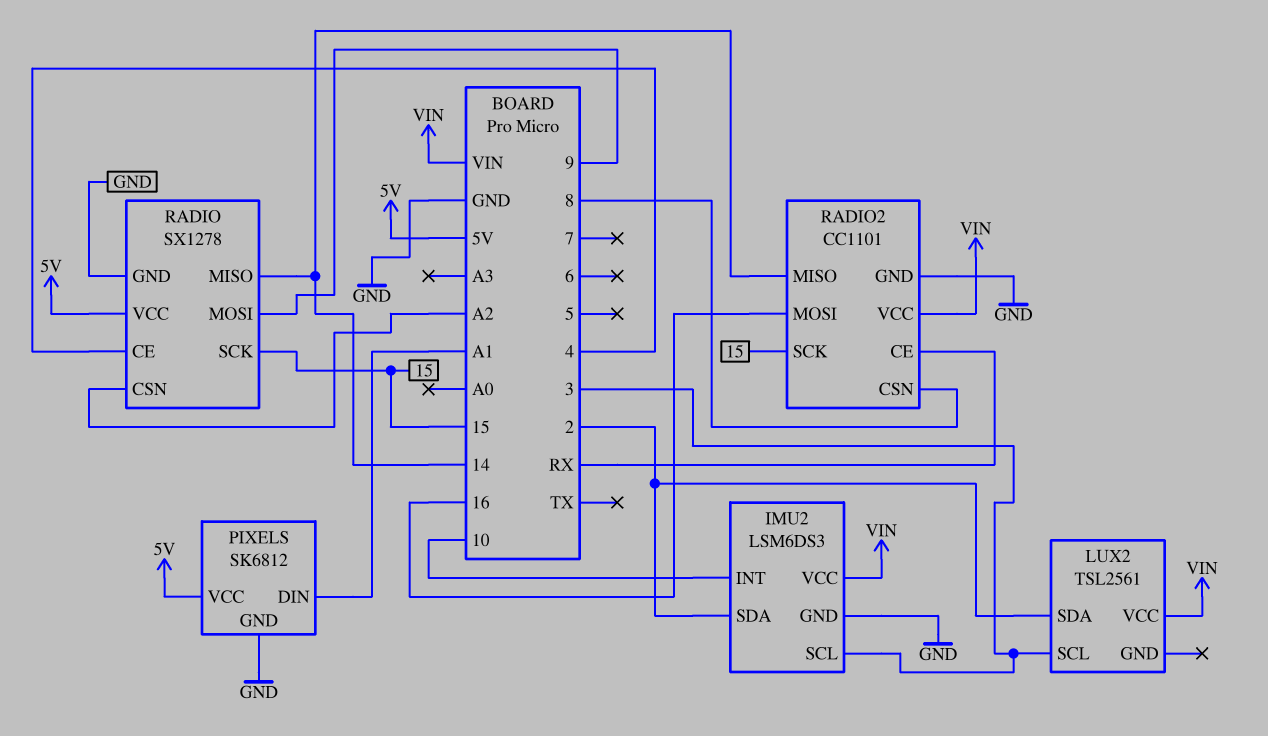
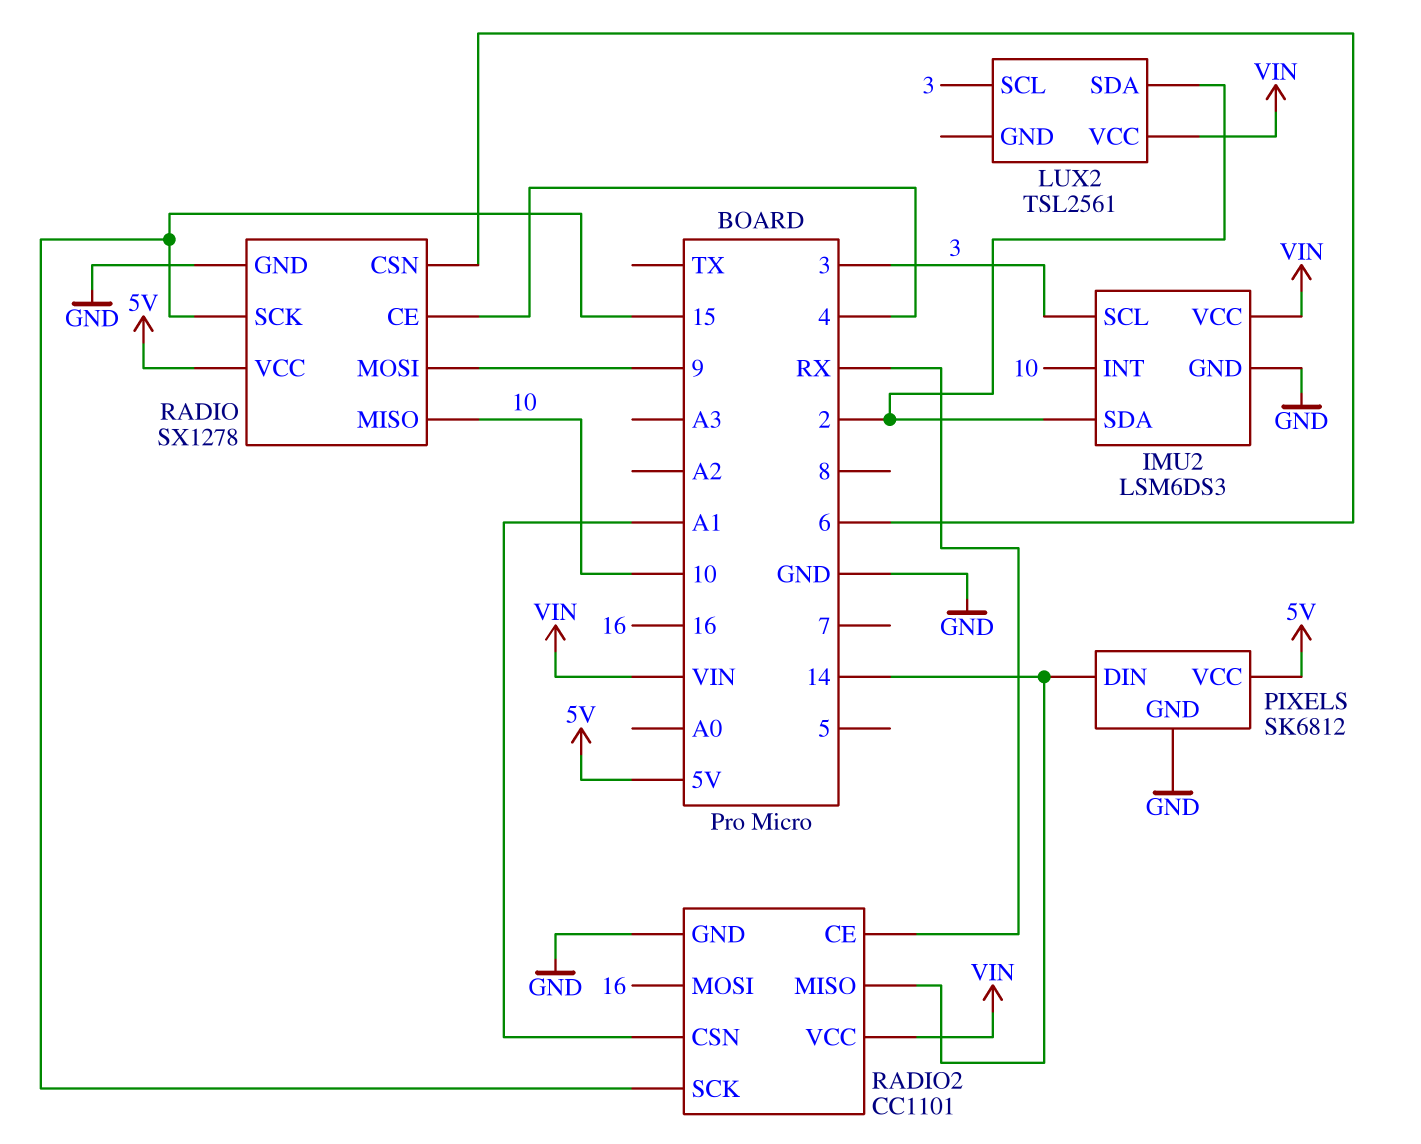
PIXELS pin DIN: A1 -> 14
RADIO pin CSN: A2 -> 6
RADIO pin MISO: 14 -> 10
RADIO2 pin CSN: 8 -> A1

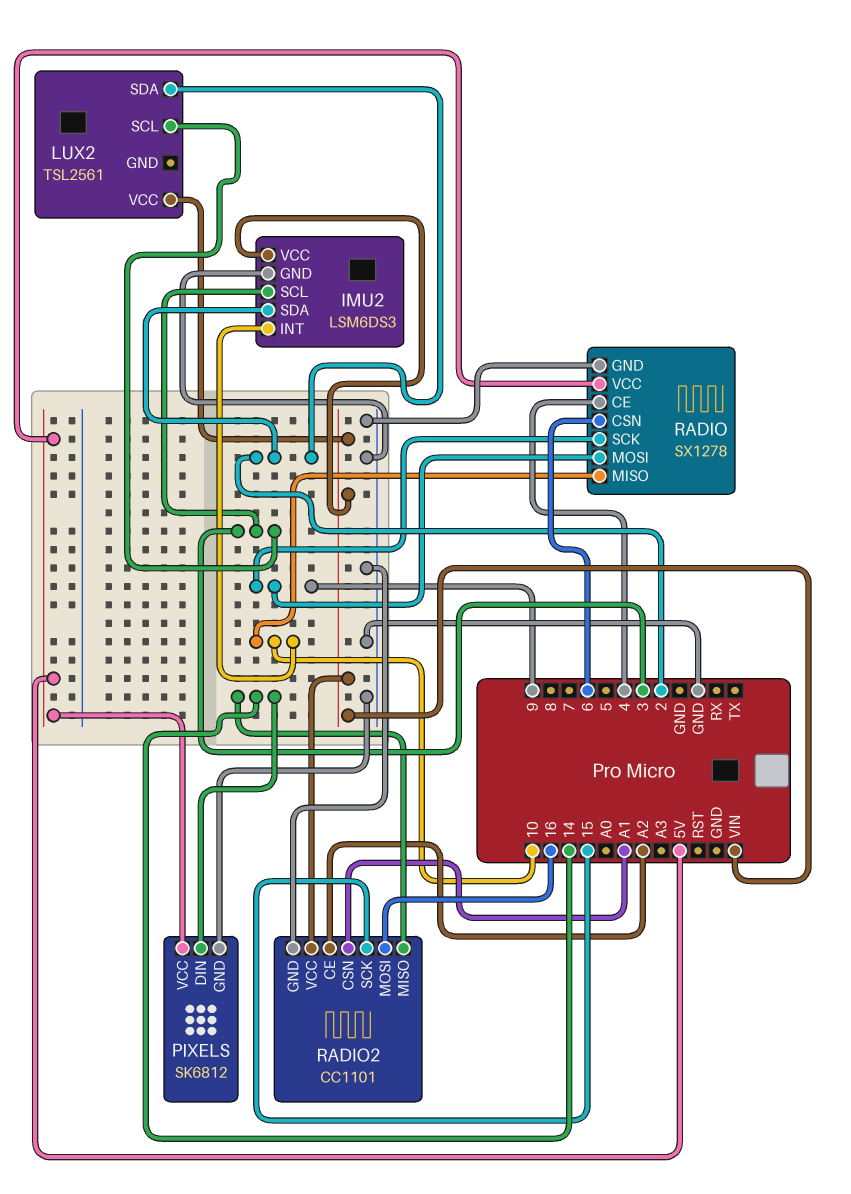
RADIO pin SCK: 15 -> 9
RADIO2 pin CE: RX -> A2

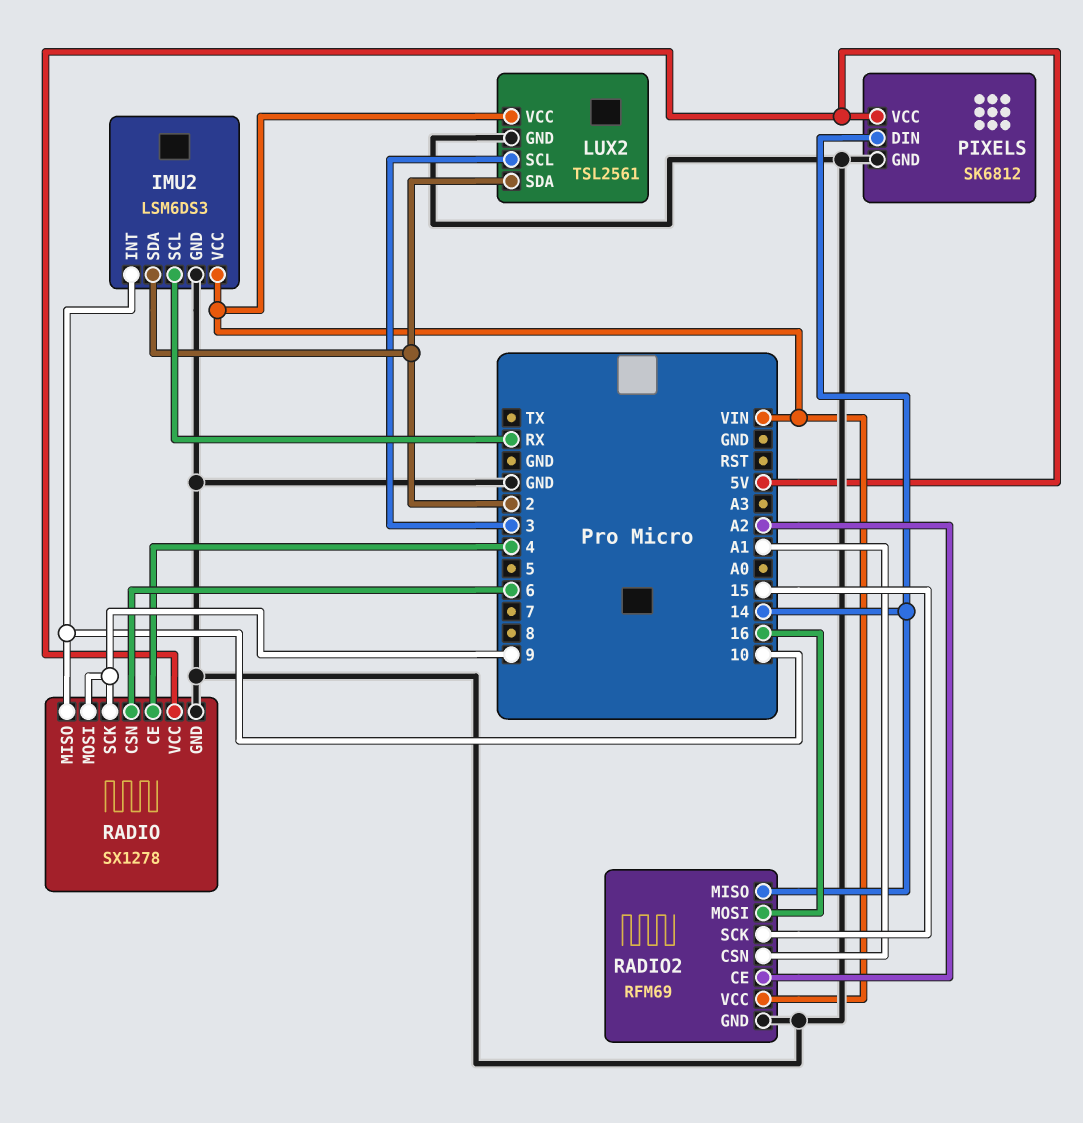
IMU2 pin SCL: 3 -> RX
LUX2 pin GND: none -> GND
RADIO2: CC1101 -> RFM69

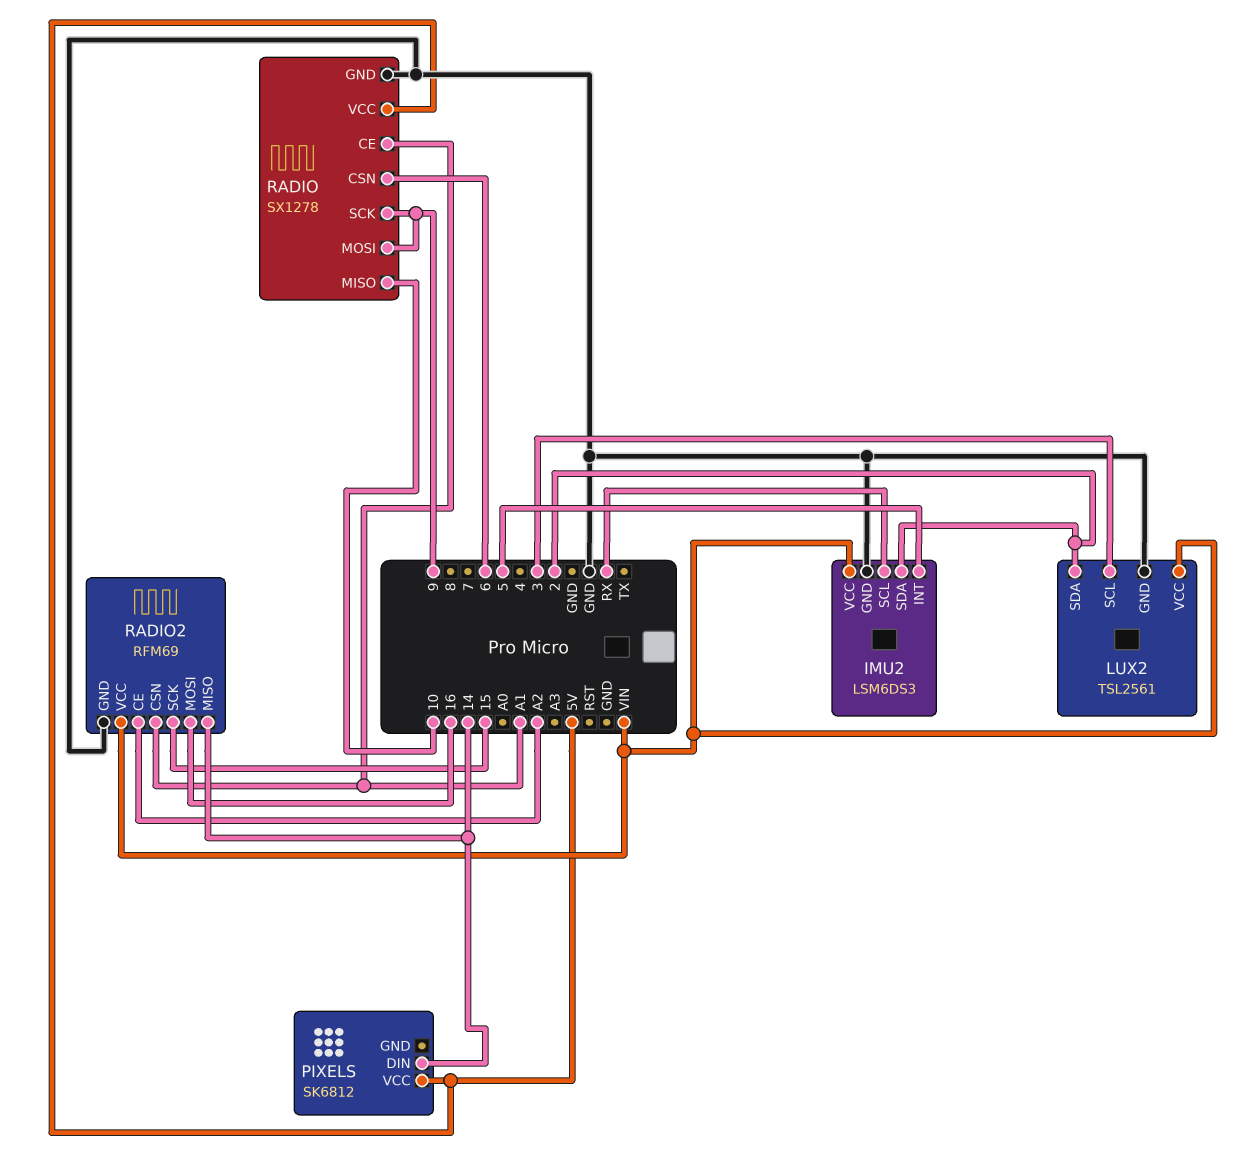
IMU2 pin INT: 10 -> 5
PIXELS pin GND: GND -> none
RADIO pin CE: 4 -> A1

